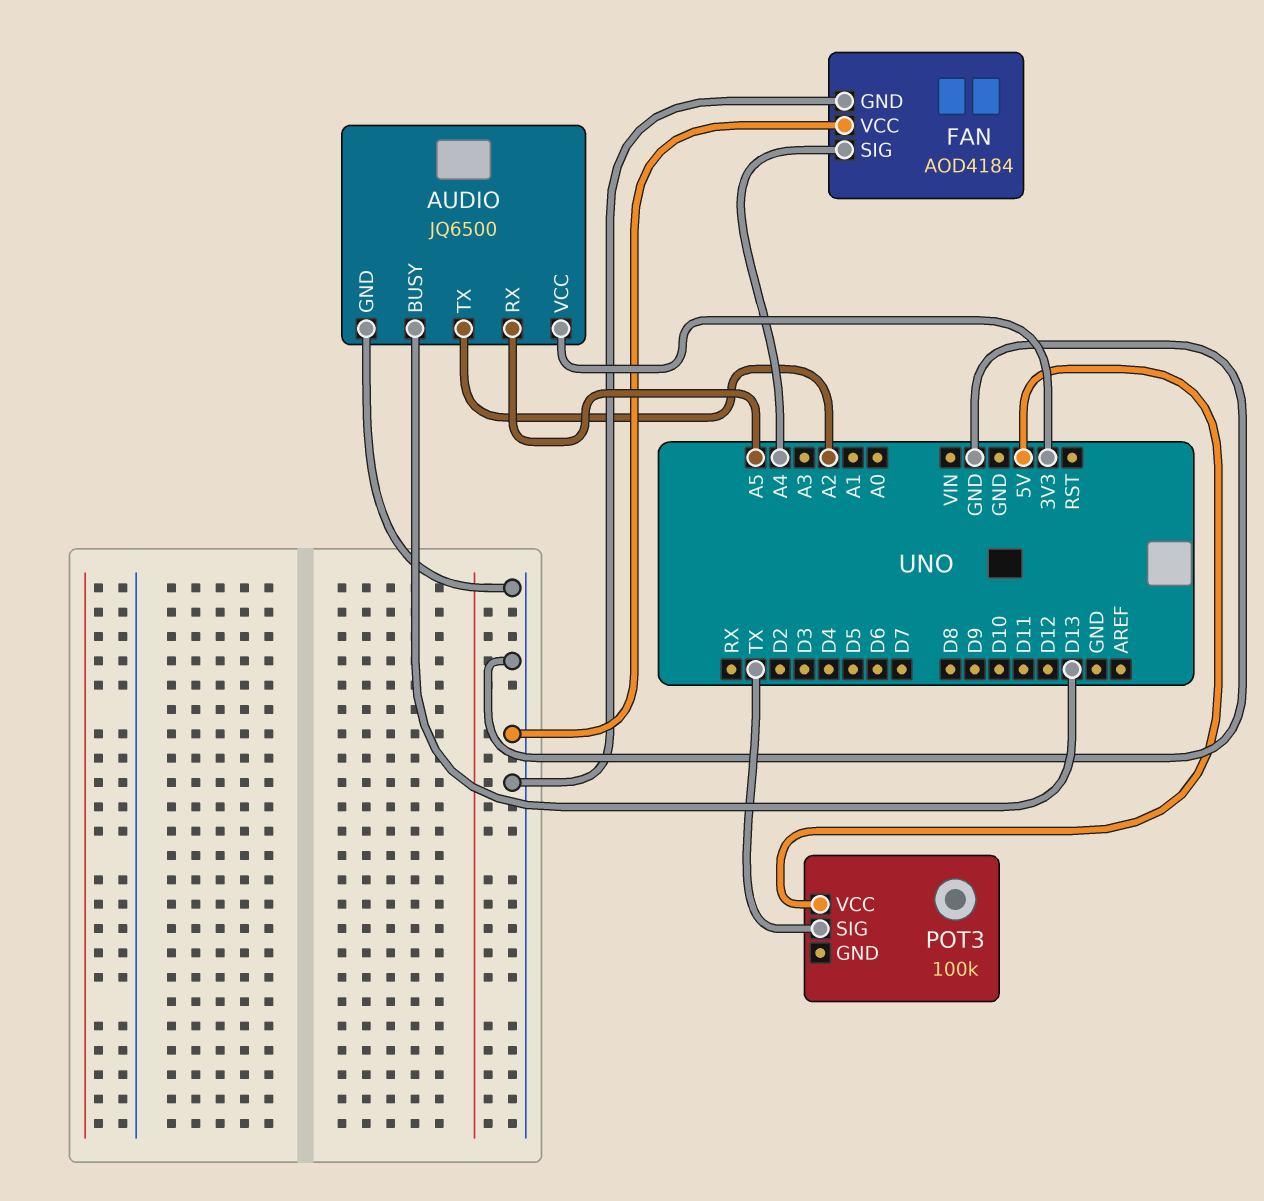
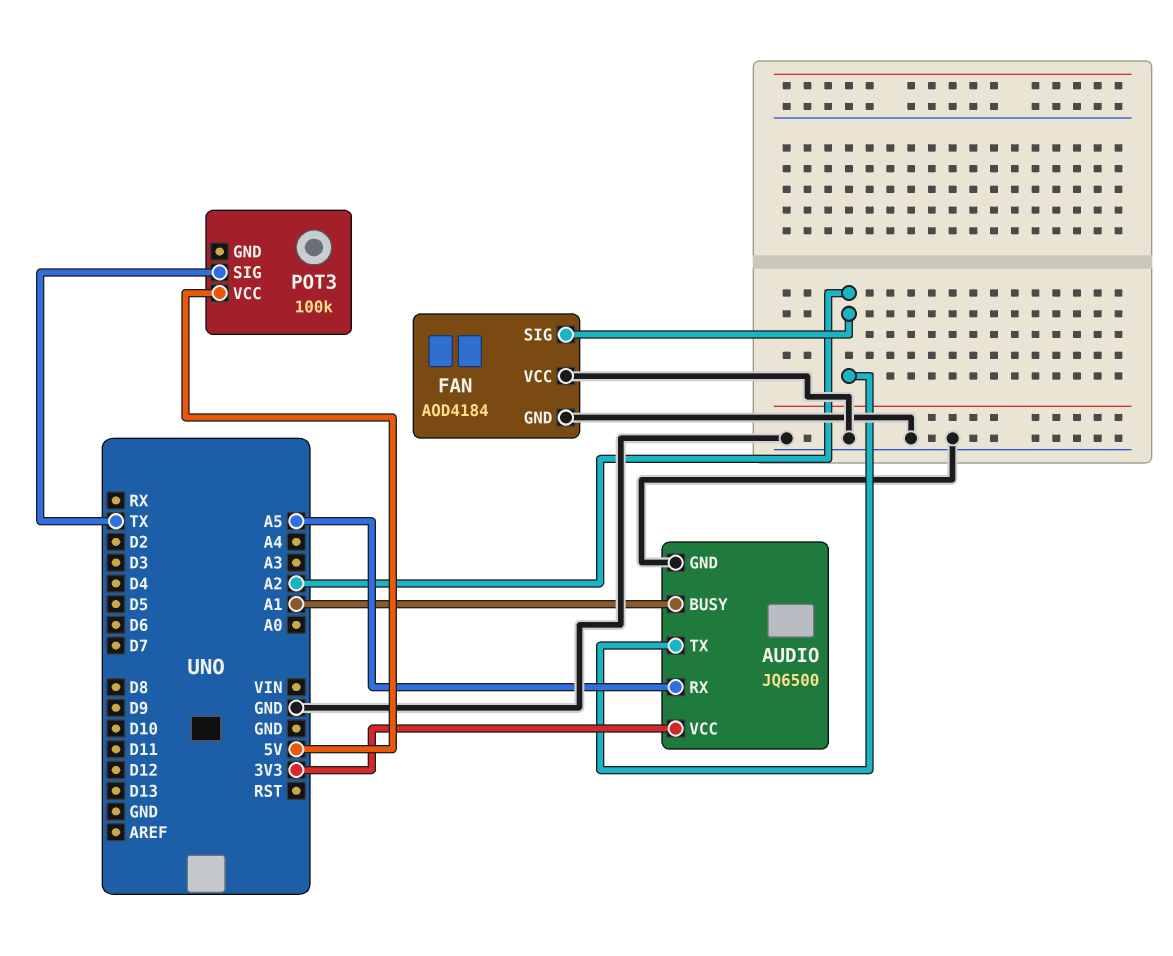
AUDIO pin BUSY: D13 -> A1
FAN pin SIG: A4 -> A2

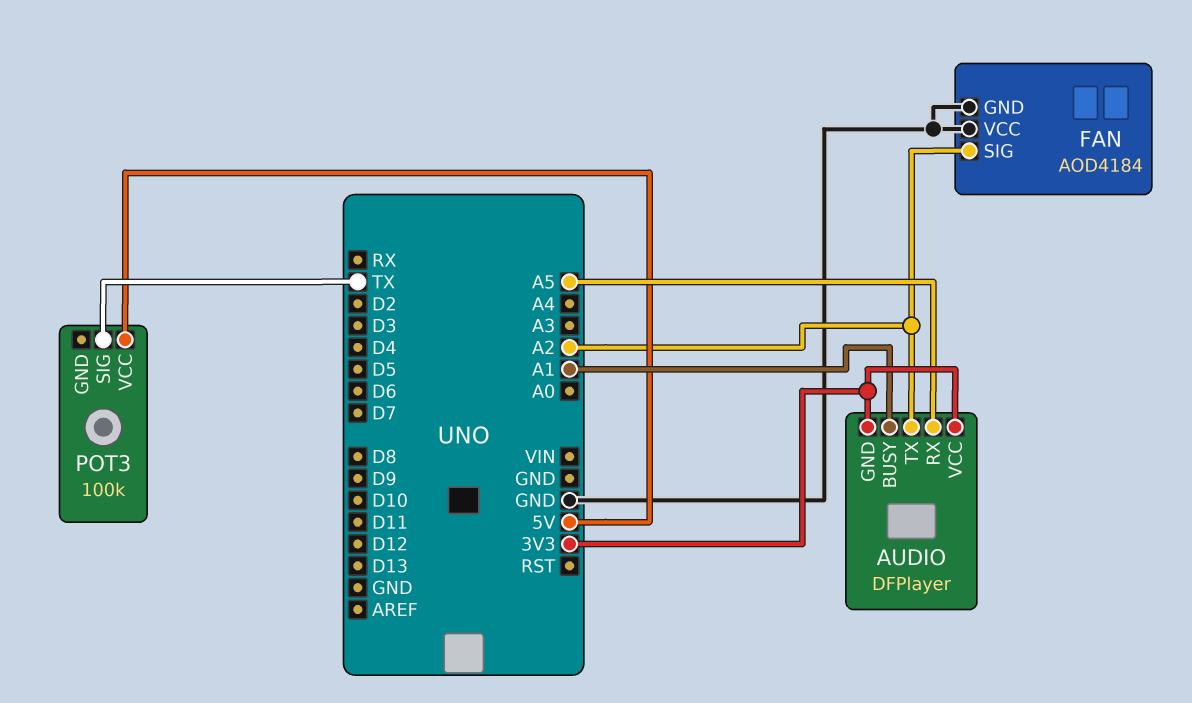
AUDIO: JQ6500 -> DFPlayer
AUDIO pin GND: GND -> 3V3

